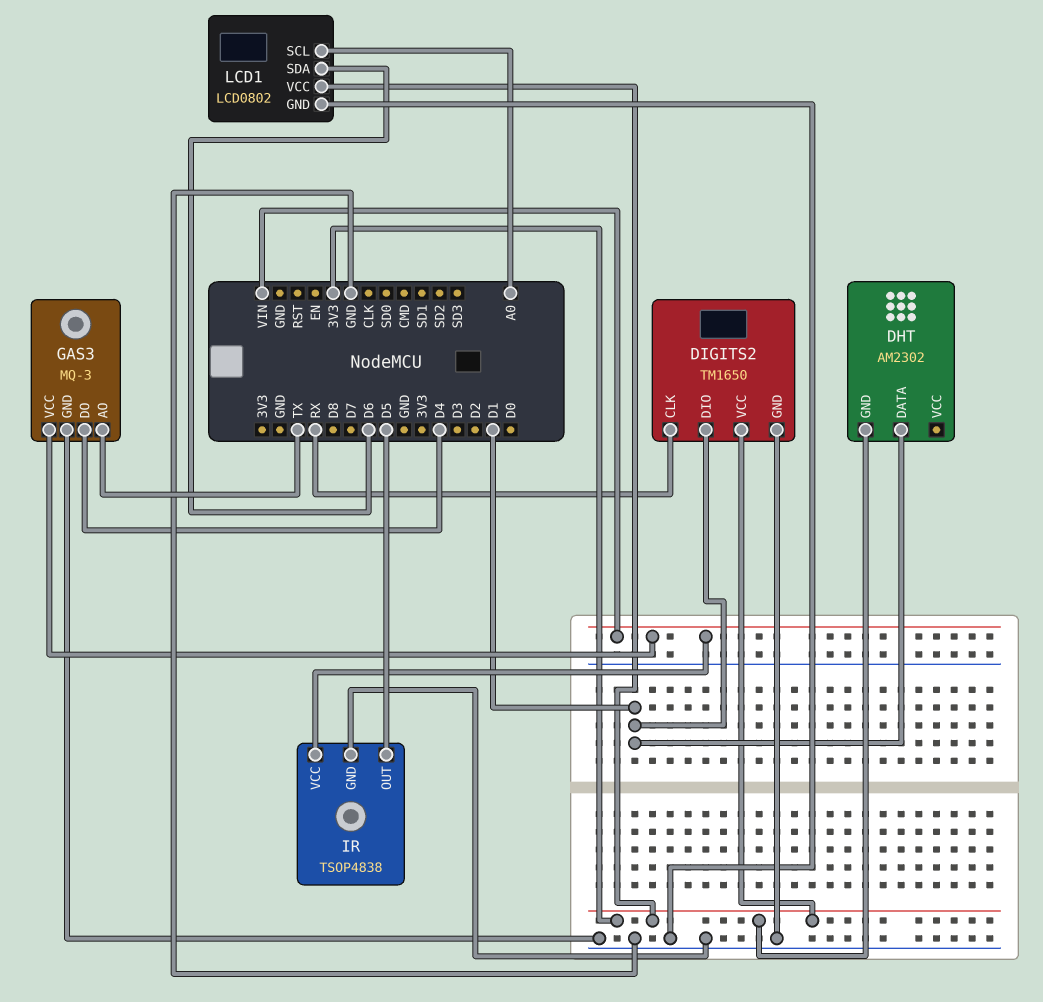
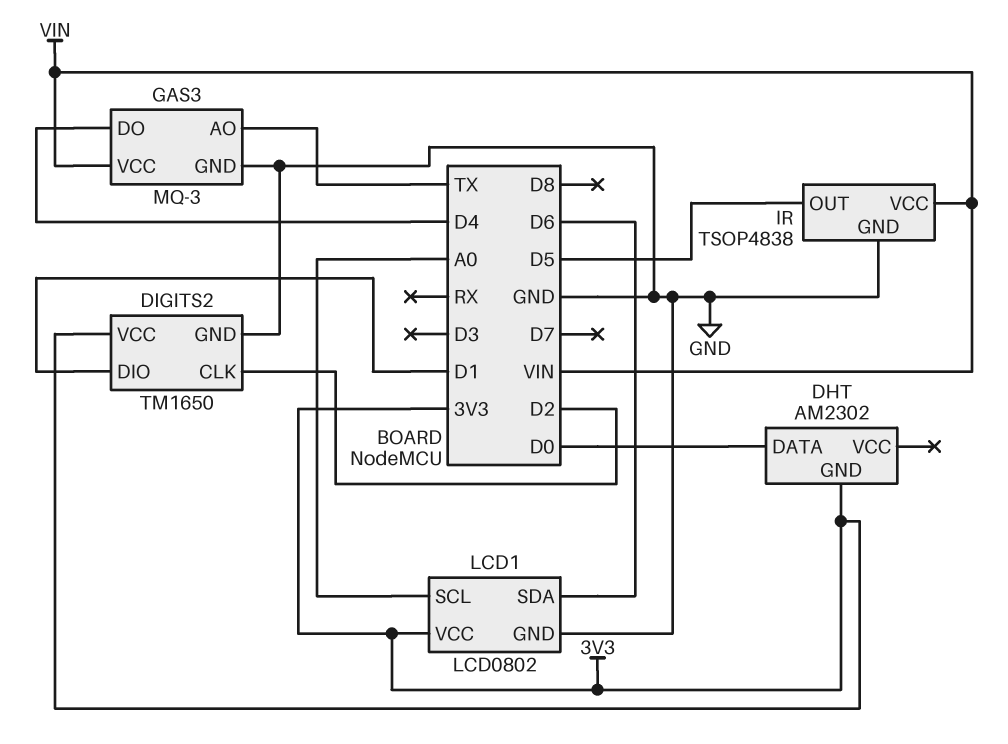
DHT pin DATA: D1 -> D0
DIGITS2 pin CLK: RX -> D2

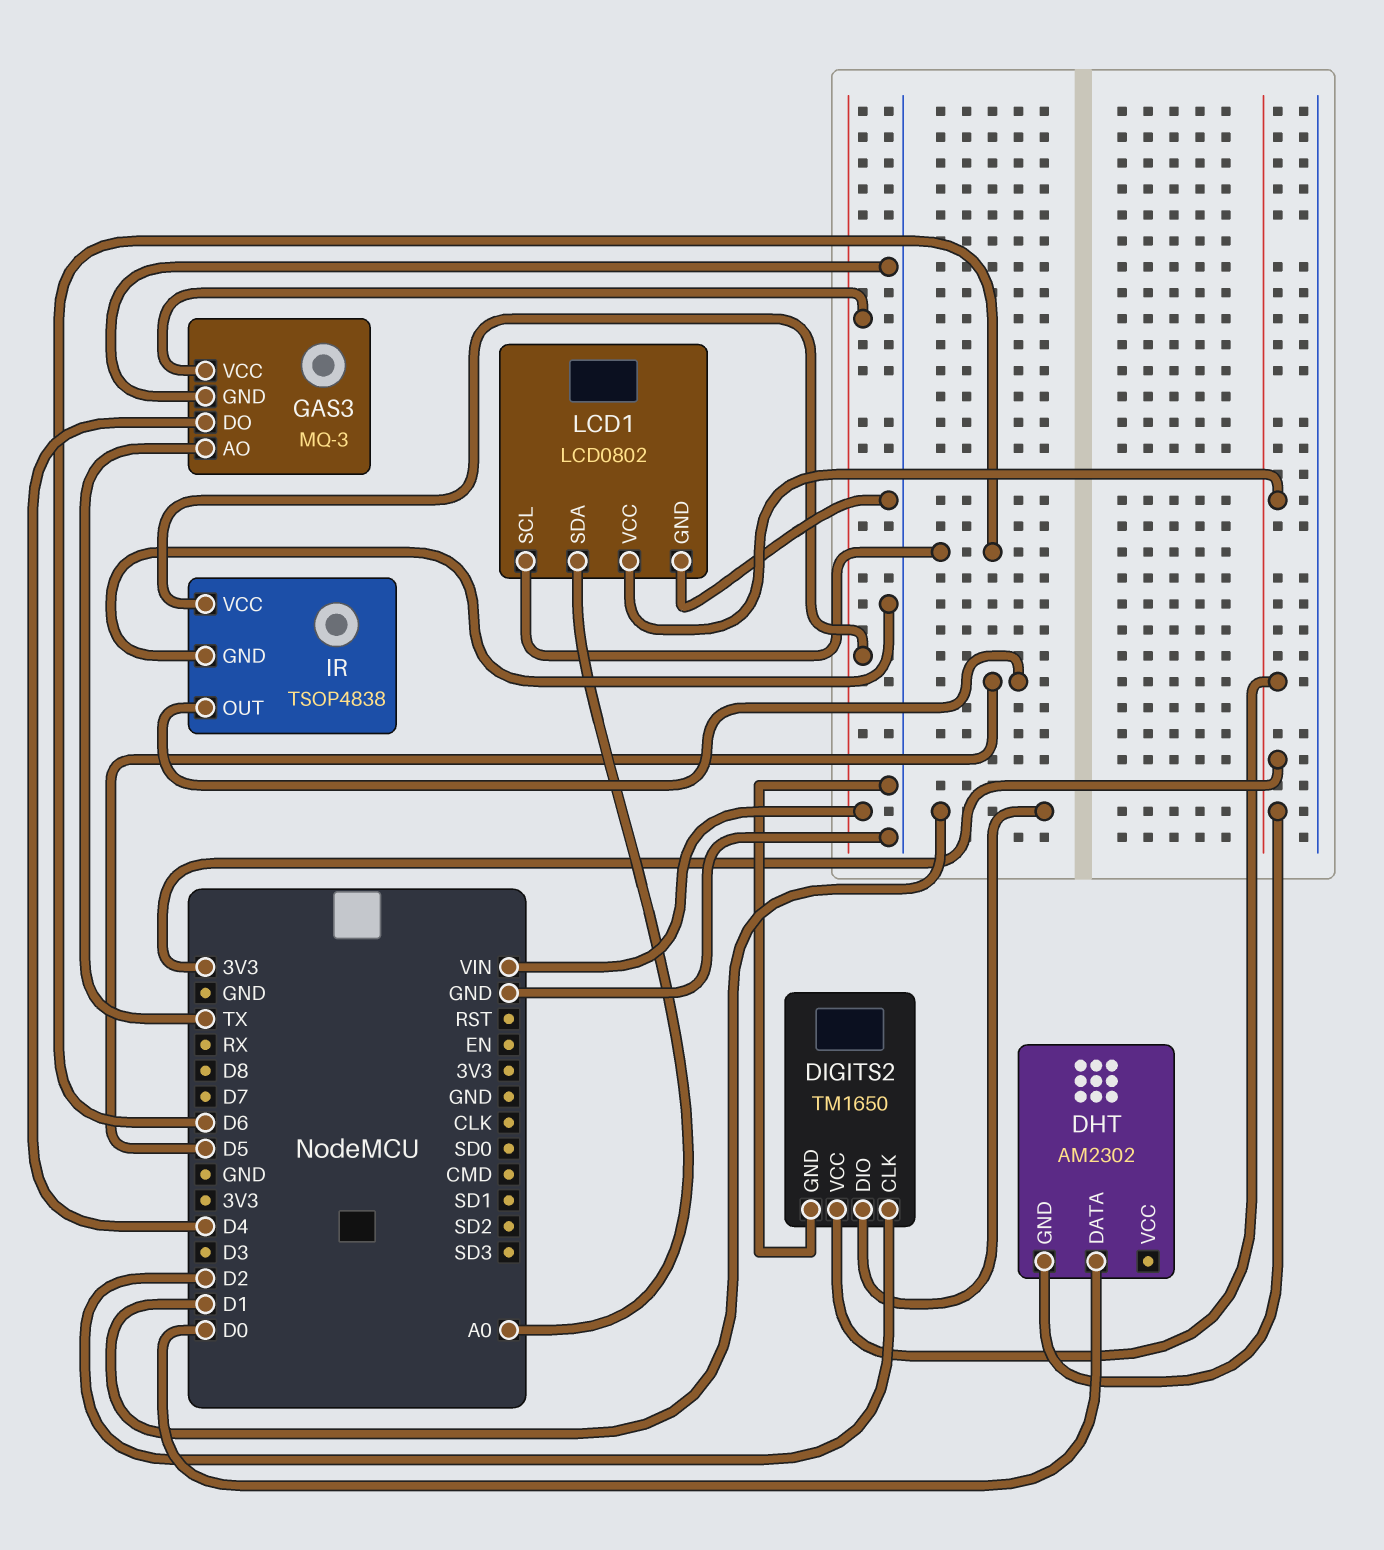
LCD1 pin SCL: A0 -> D6
LCD1 pin SDA: D6 -> A0

